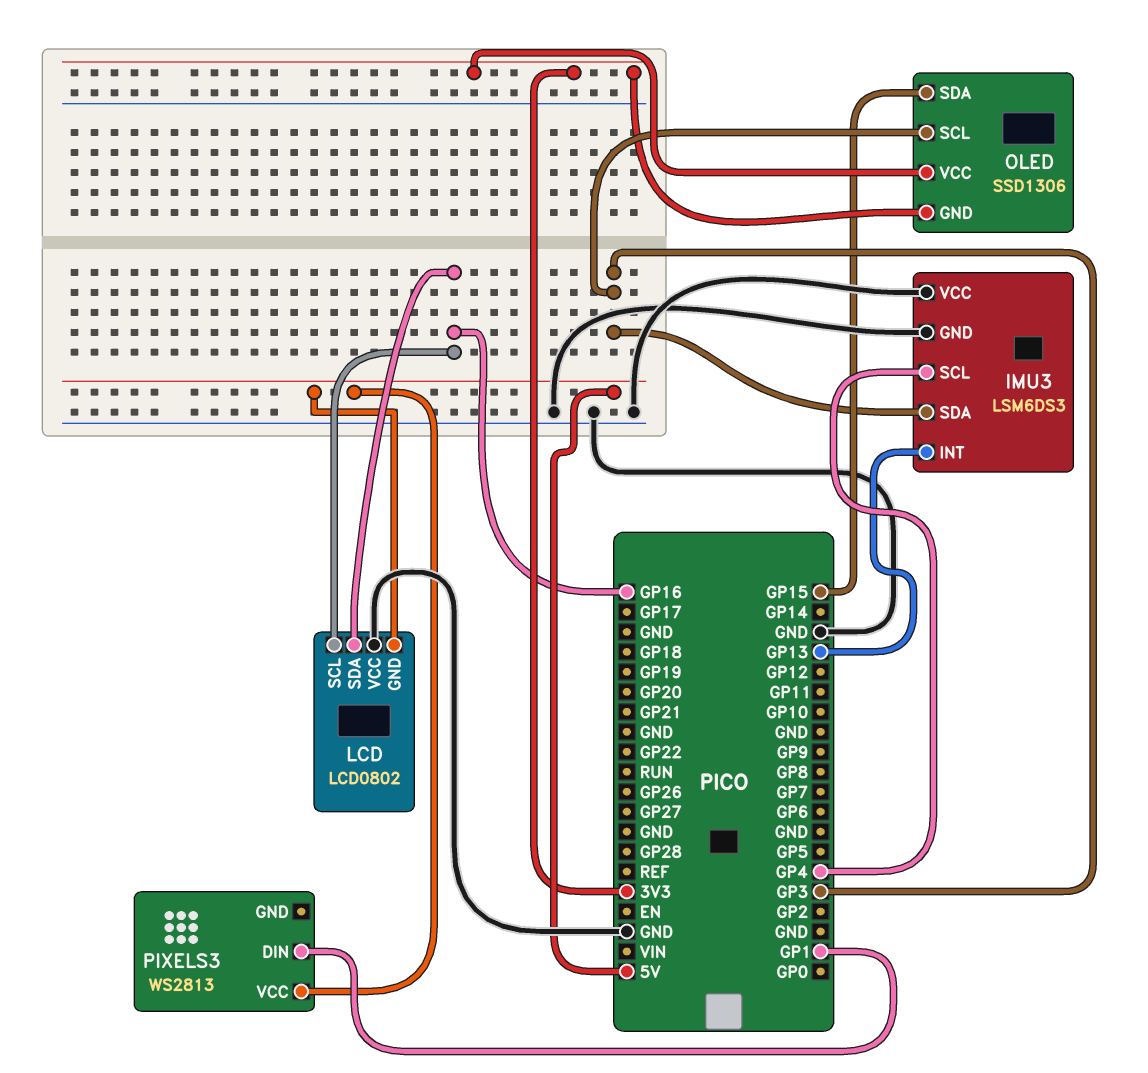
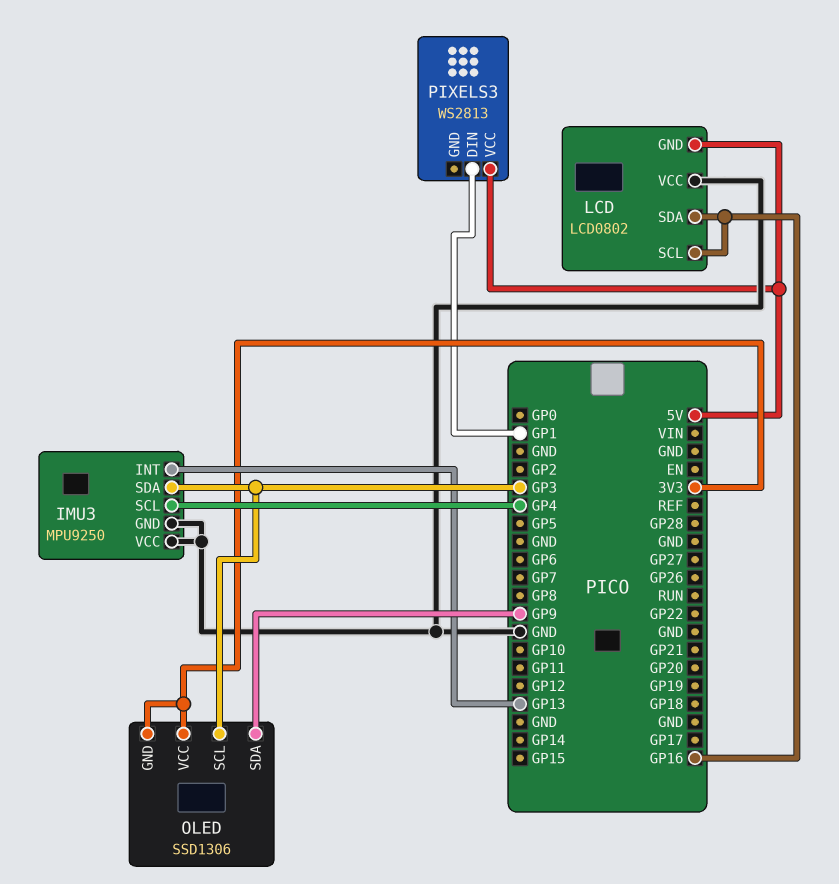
IMU3: LSM6DS3 -> MPU9250
OLED pin SDA: GP15 -> GP9

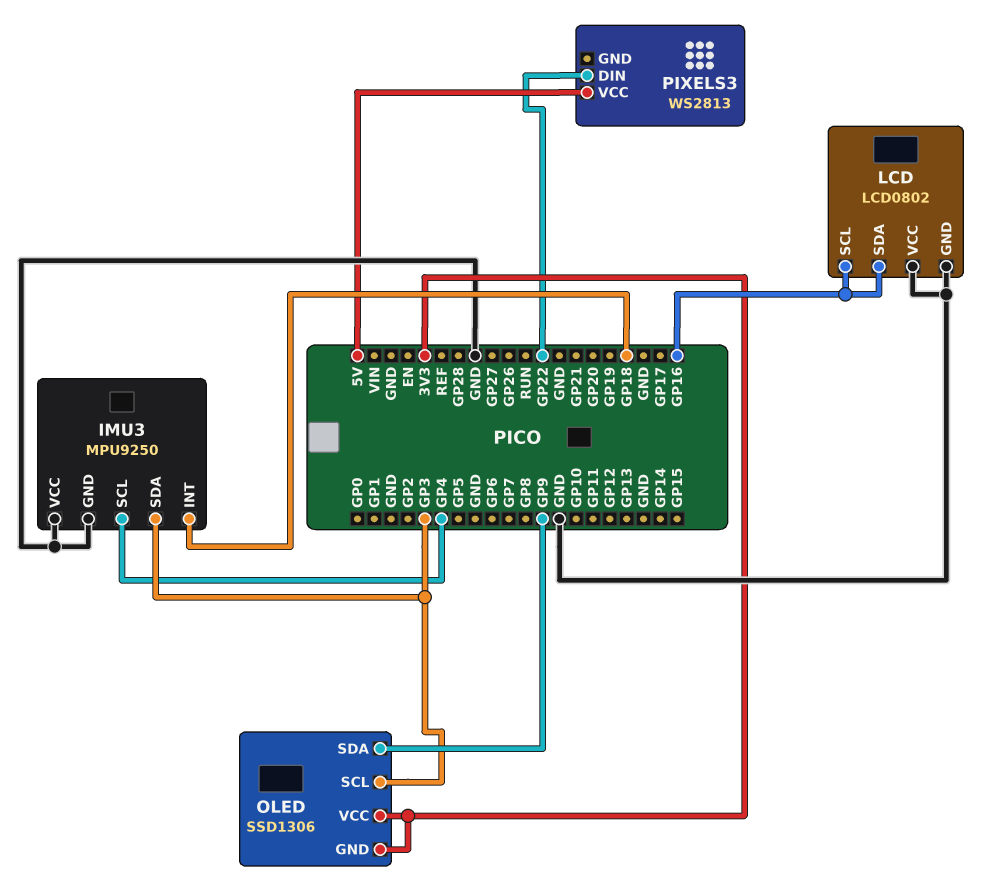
IMU3 pin INT: GP13 -> GP18
LCD pin GND: 5V -> GND
PIXELS3 pin DIN: GP1 -> GP22

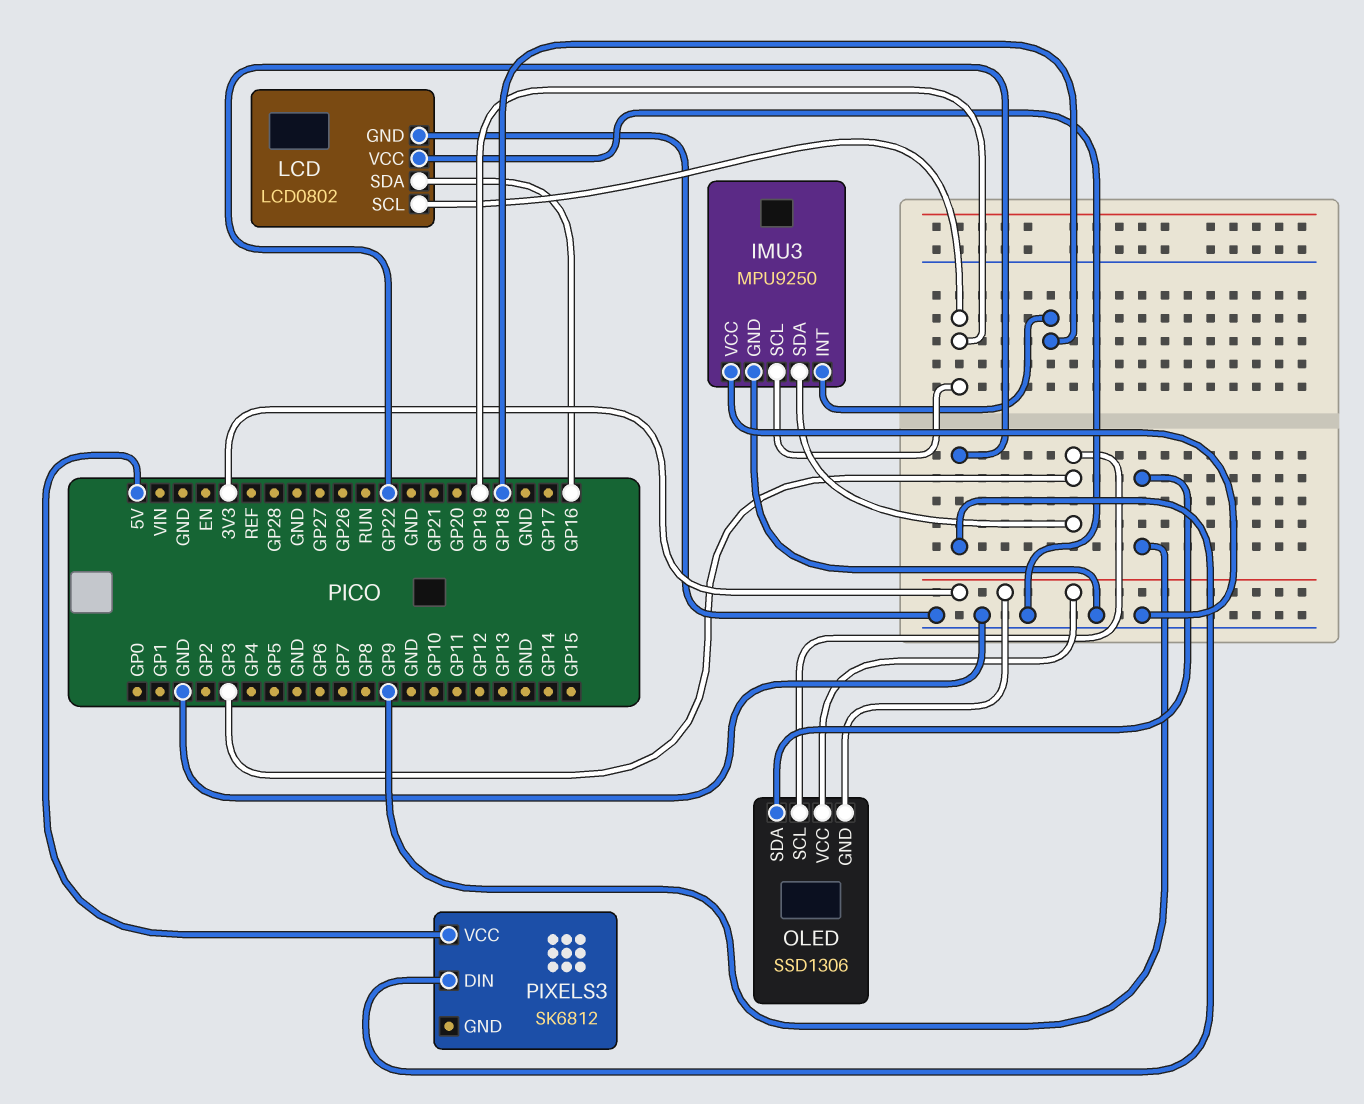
IMU3 pin SCL: GP4 -> GP19
LCD pin SCL: GP16 -> GP19
PIXELS3: WS2813 -> SK6812

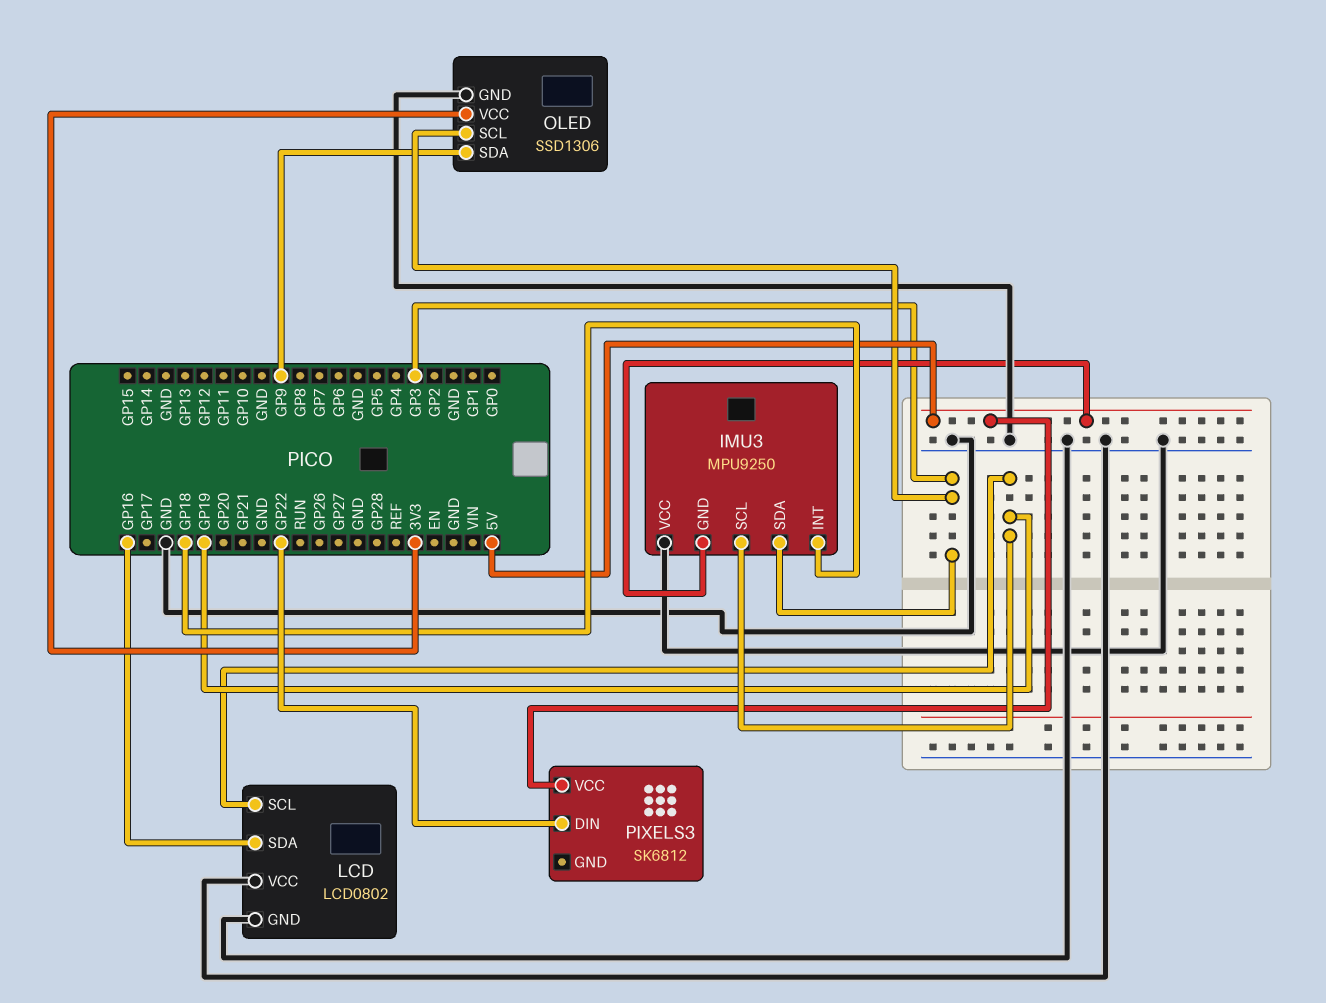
IMU3 pin GND: GND -> 5V
OLED pin GND: 3V3 -> GND

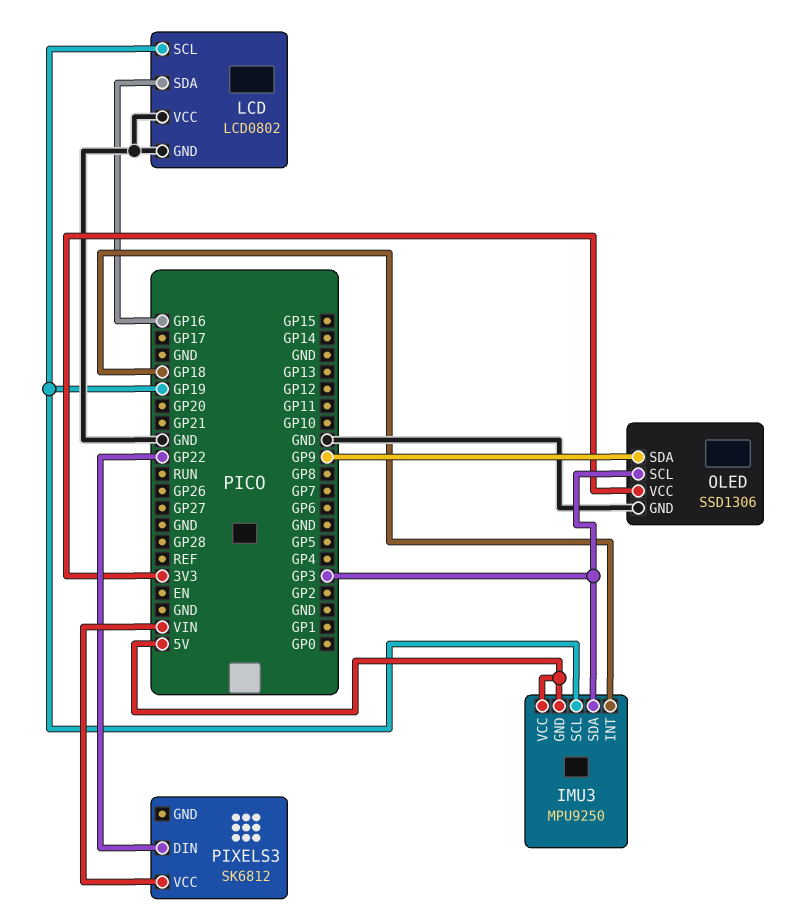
IMU3 pin VCC: GND -> 5V
PIXELS3 pin VCC: 5V -> VIN

